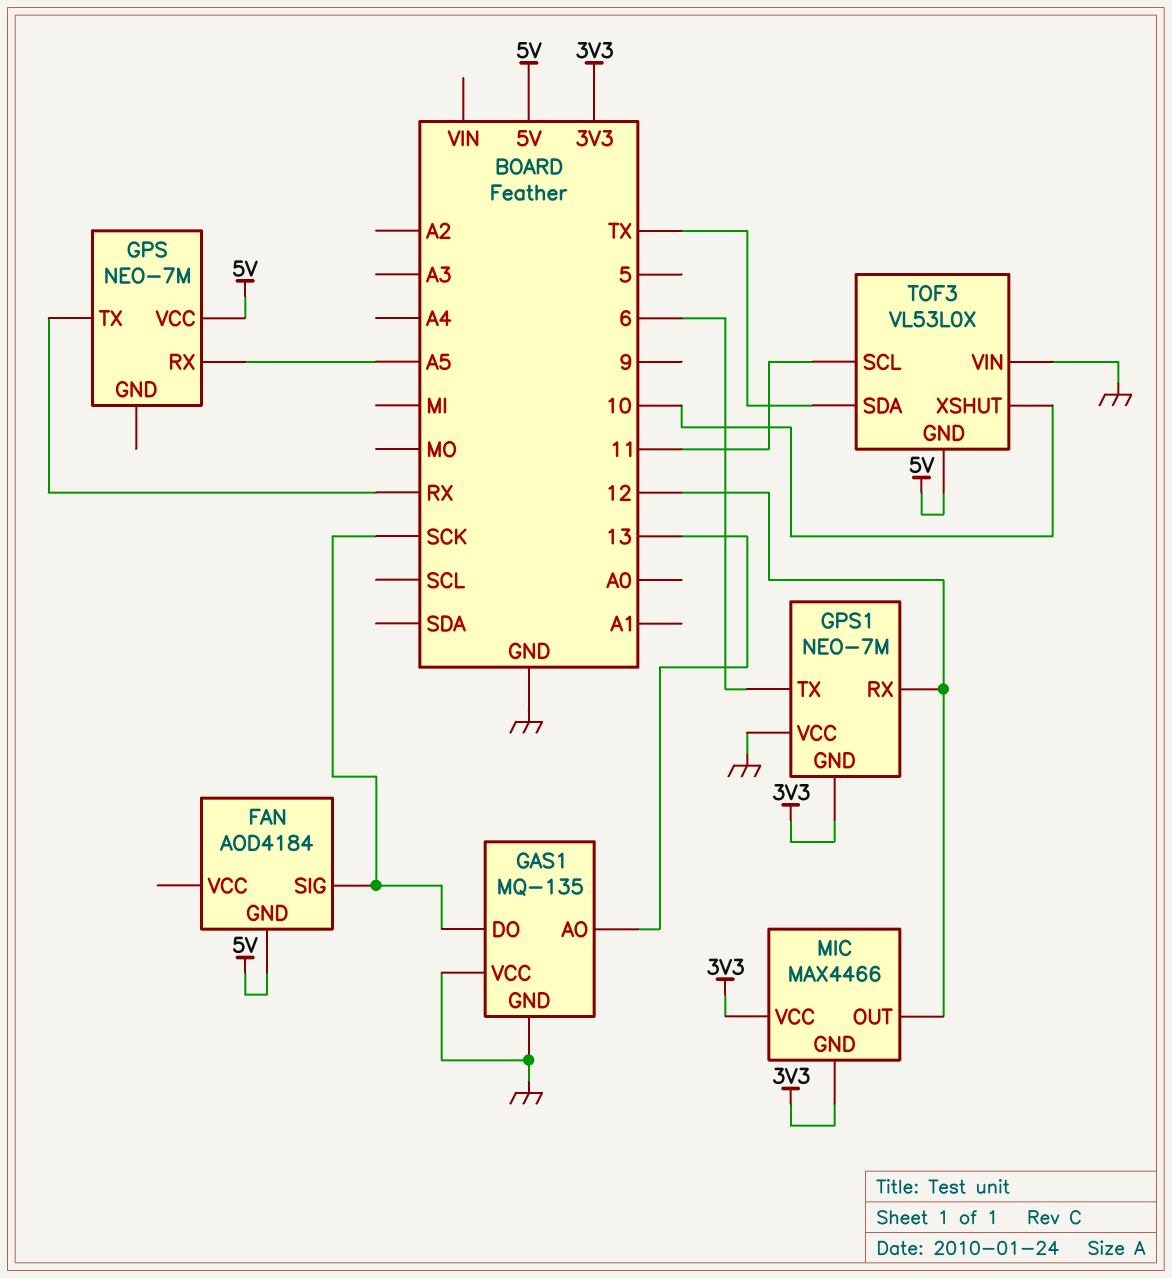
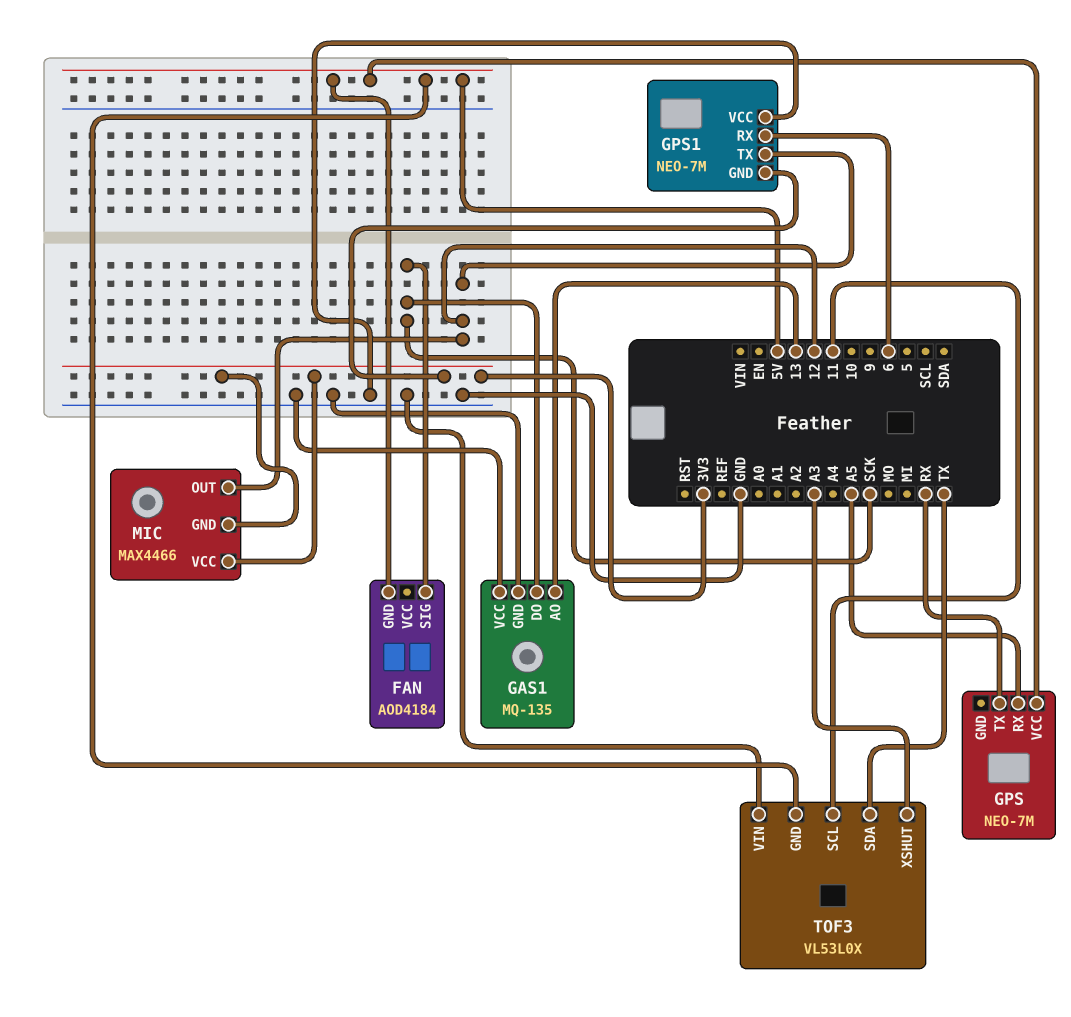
GPS1 pin RX: 12 -> 6
GPS1 pin TX: 6 -> 12
TOF3 pin XSHUT: 10 -> A3

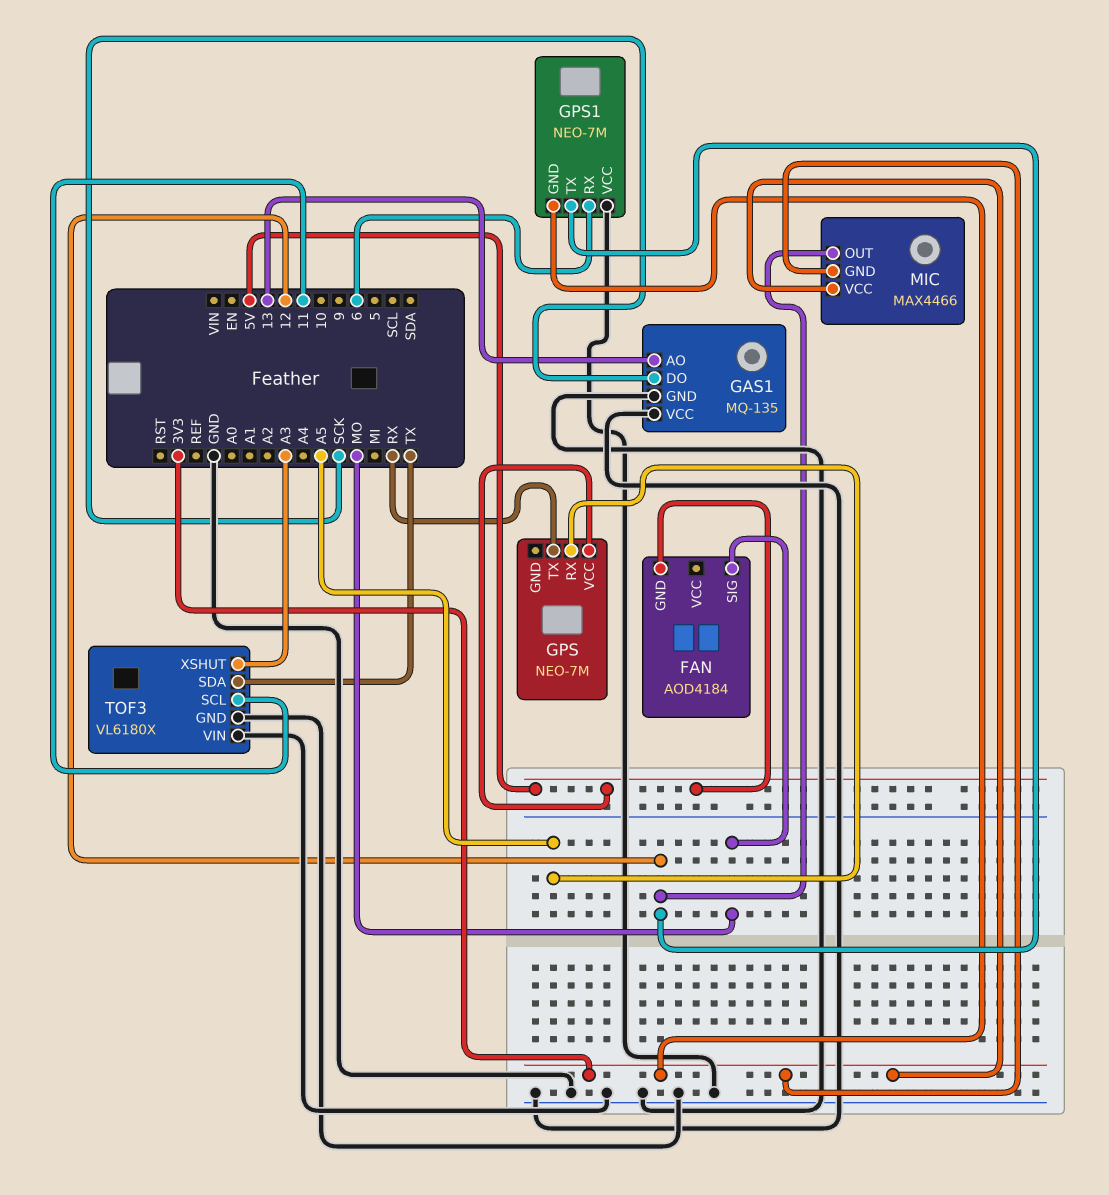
FAN pin SIG: SCK -> MO
TOF3: VL53L0X -> VL6180X
TOF3 pin GND: 5V -> GND

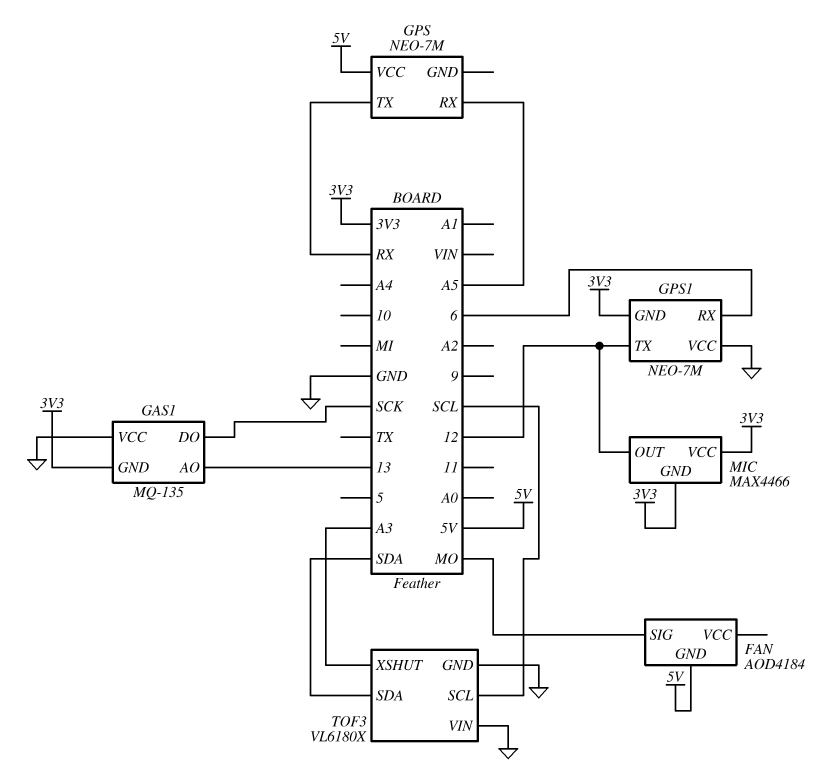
GAS1 pin GND: GND -> 3V3
TOF3 pin SCL: 11 -> SCL
TOF3 pin SDA: TX -> SDA

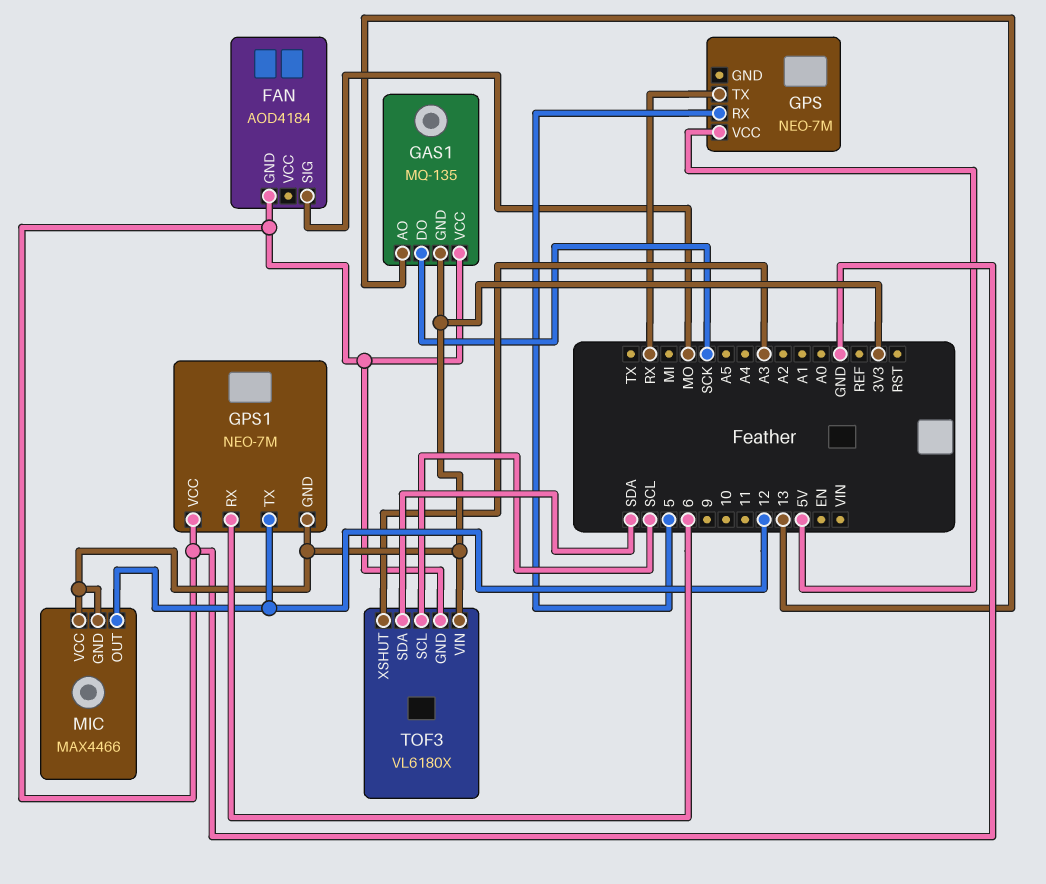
FAN pin GND: 5V -> GND
GPS pin RX: A5 -> 5
TOF3 pin VIN: GND -> 3V3

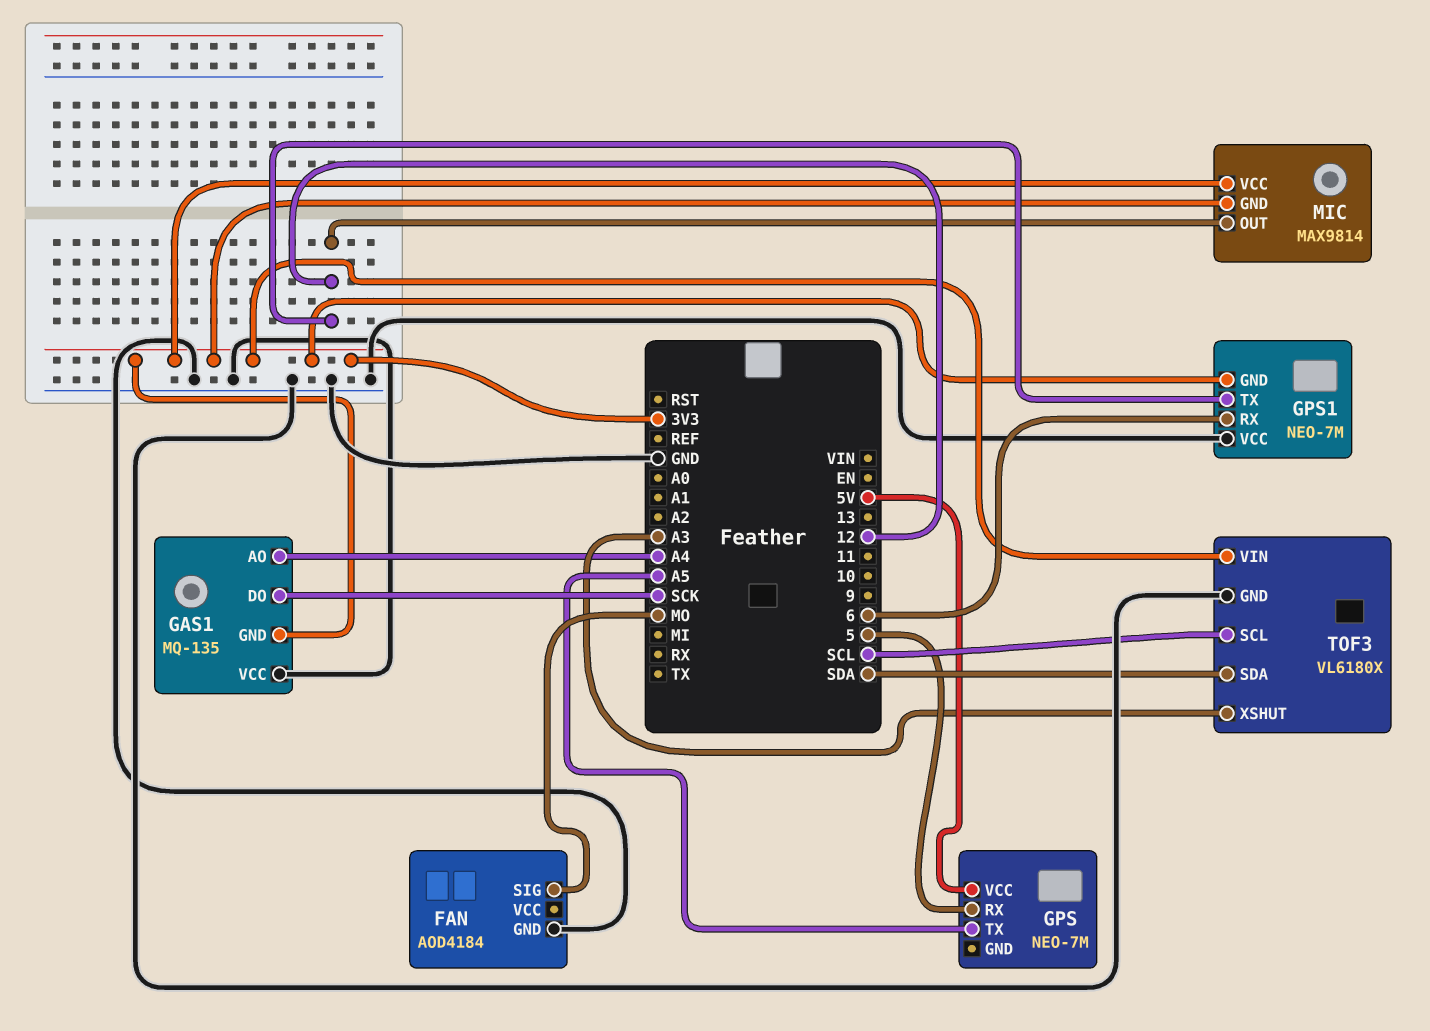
GAS1 pin AO: 13 -> A4
GPS pin TX: RX -> A5
MIC: MAX4466 -> MAX9814

